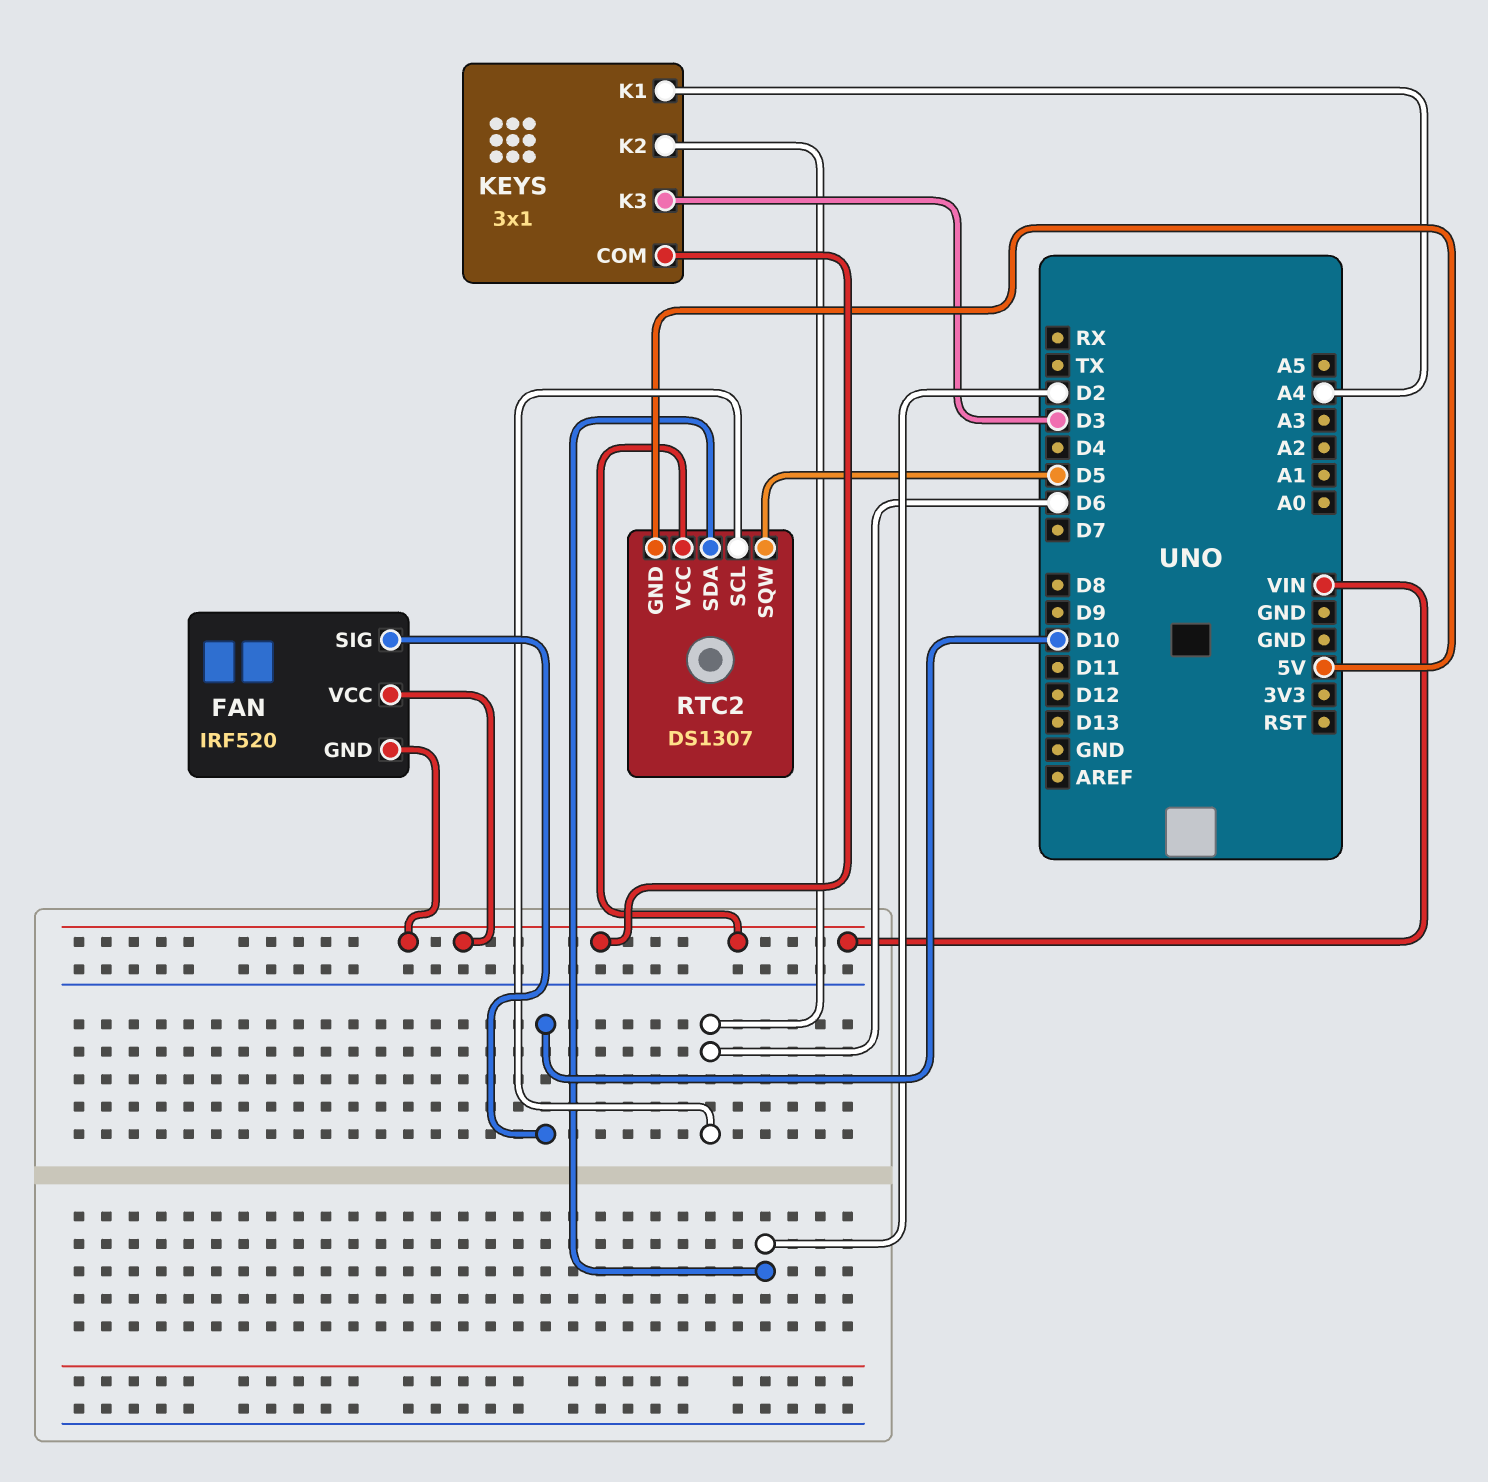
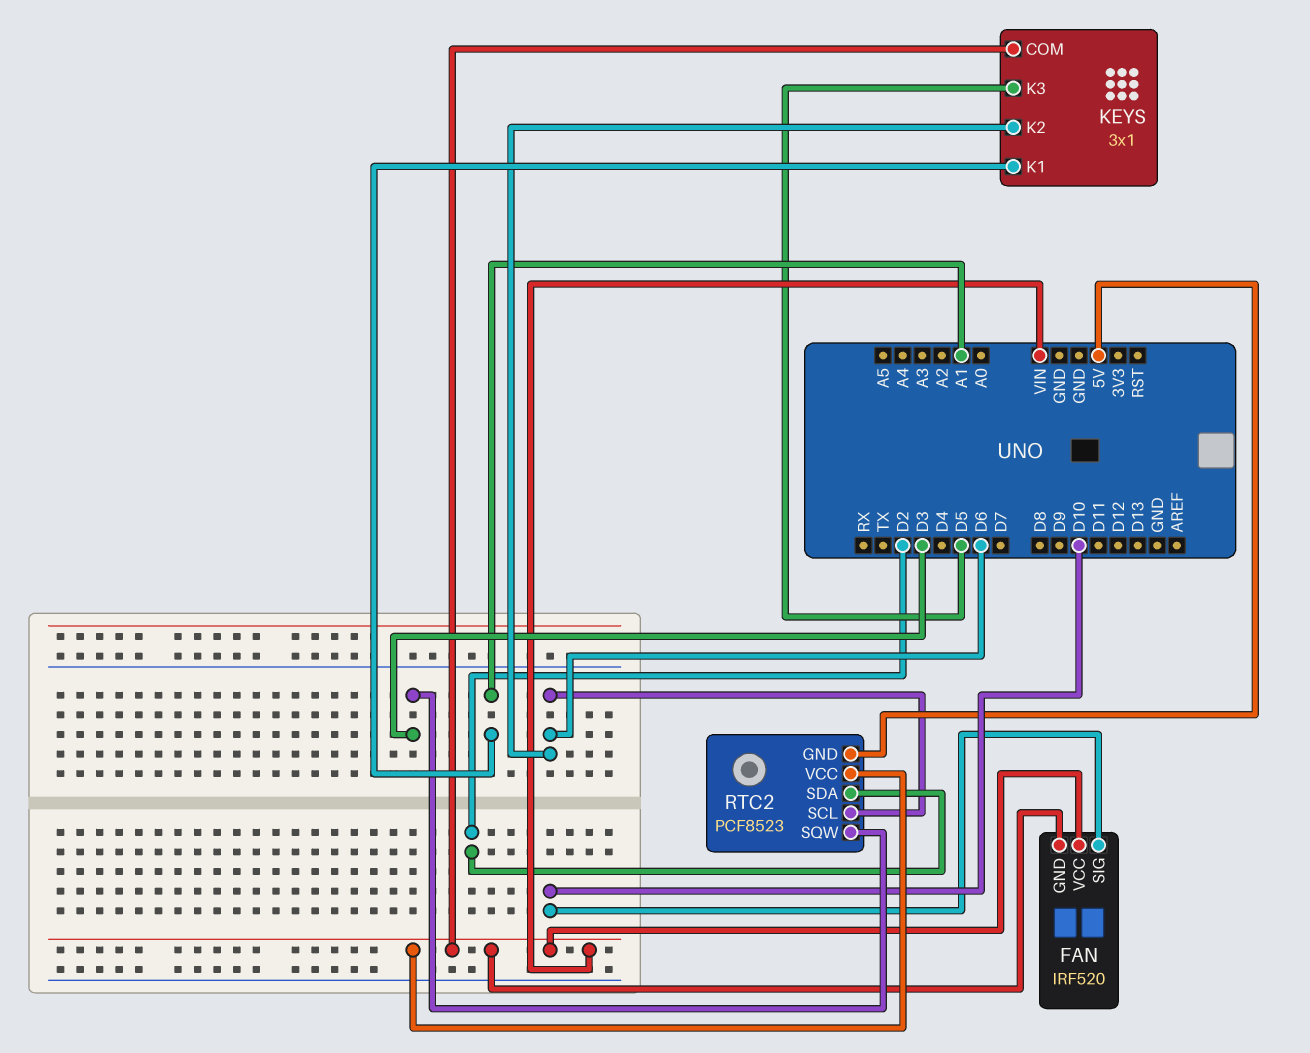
KEYS pin K1: A4 -> A1
KEYS pin K3: D3 -> D5
RTC2: DS1307 -> PCF8523
RTC2 pin SQW: D5 -> D3

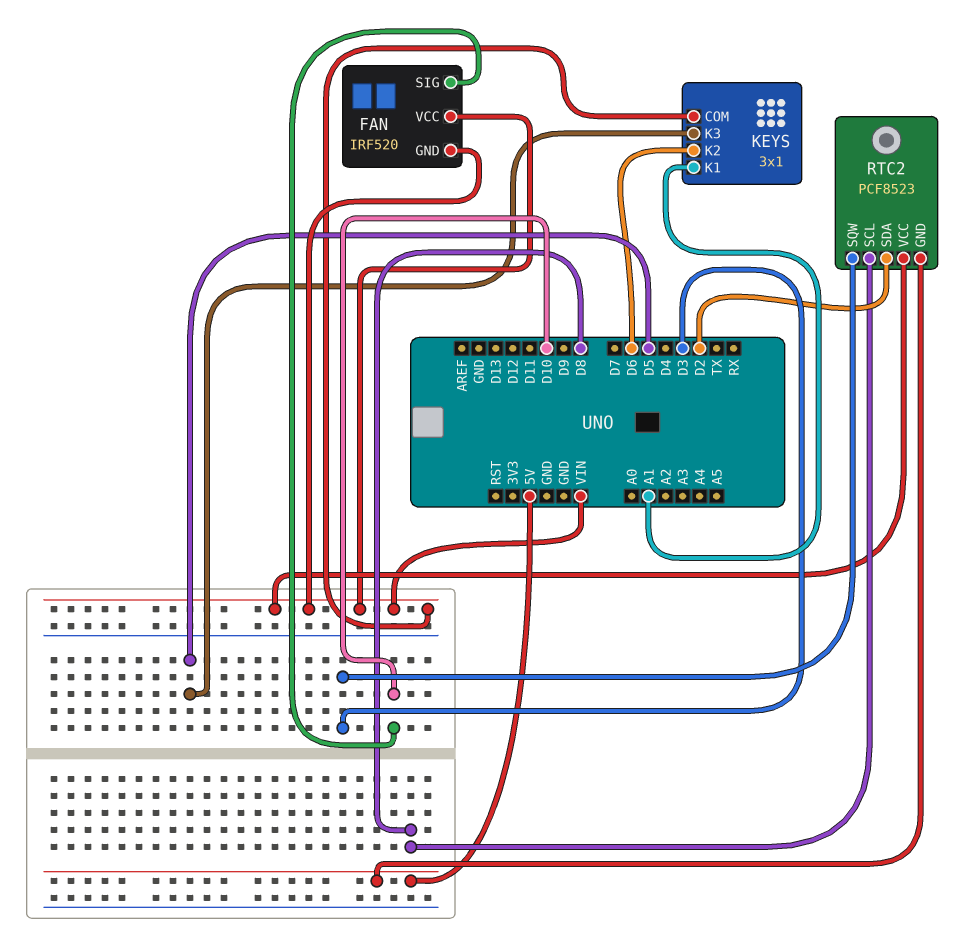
RTC2 pin SCL: D6 -> D8

